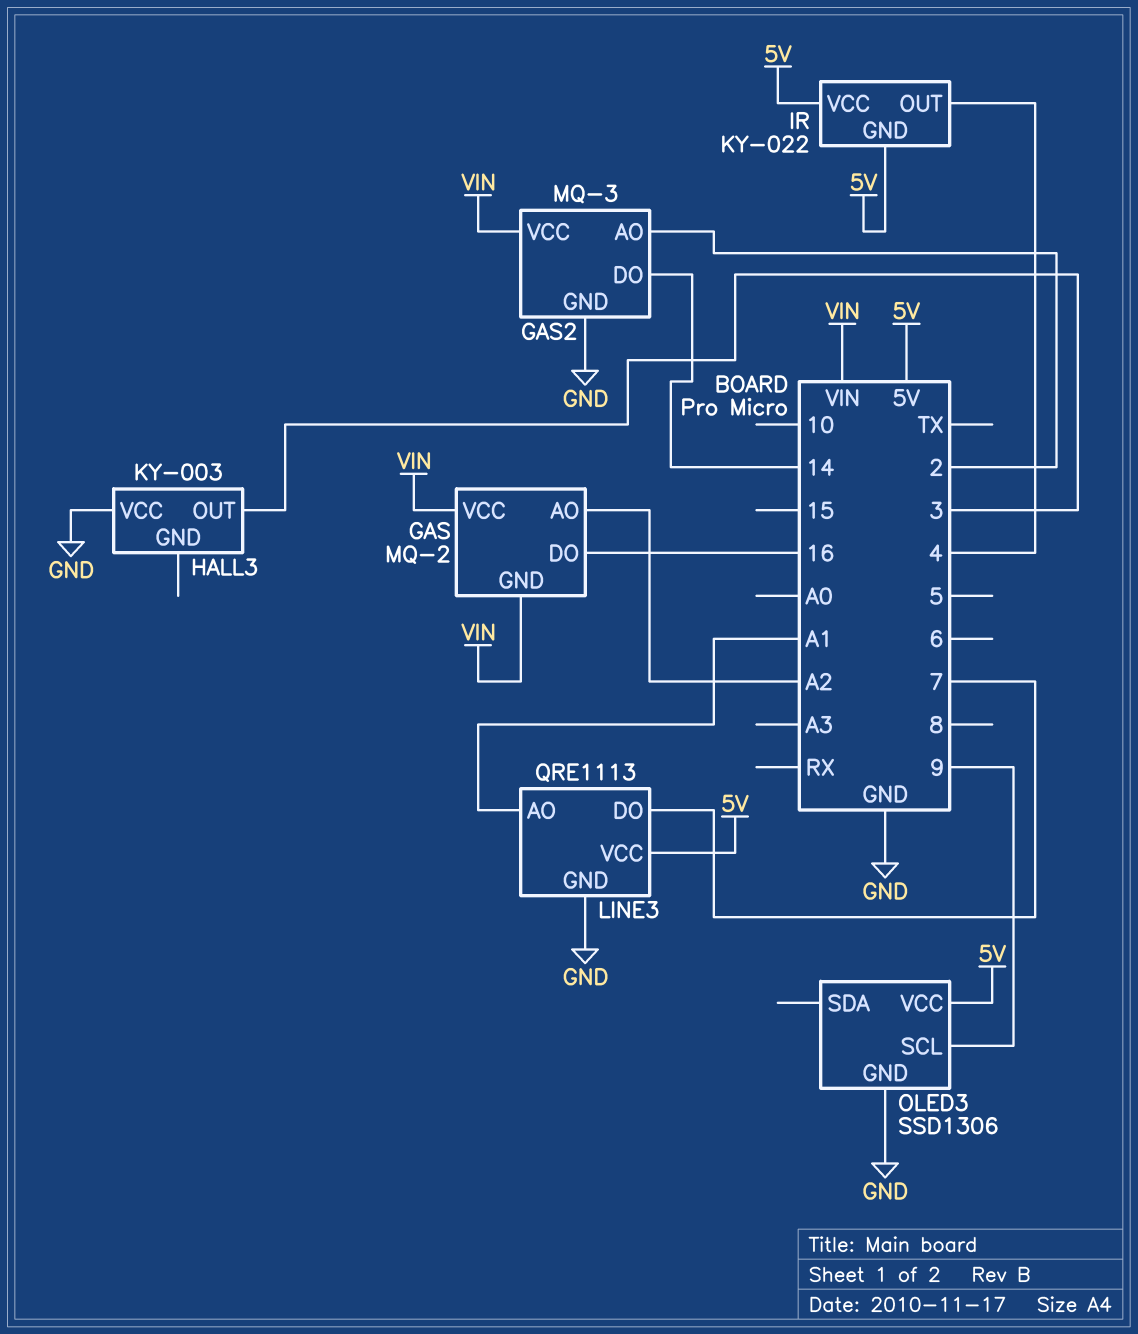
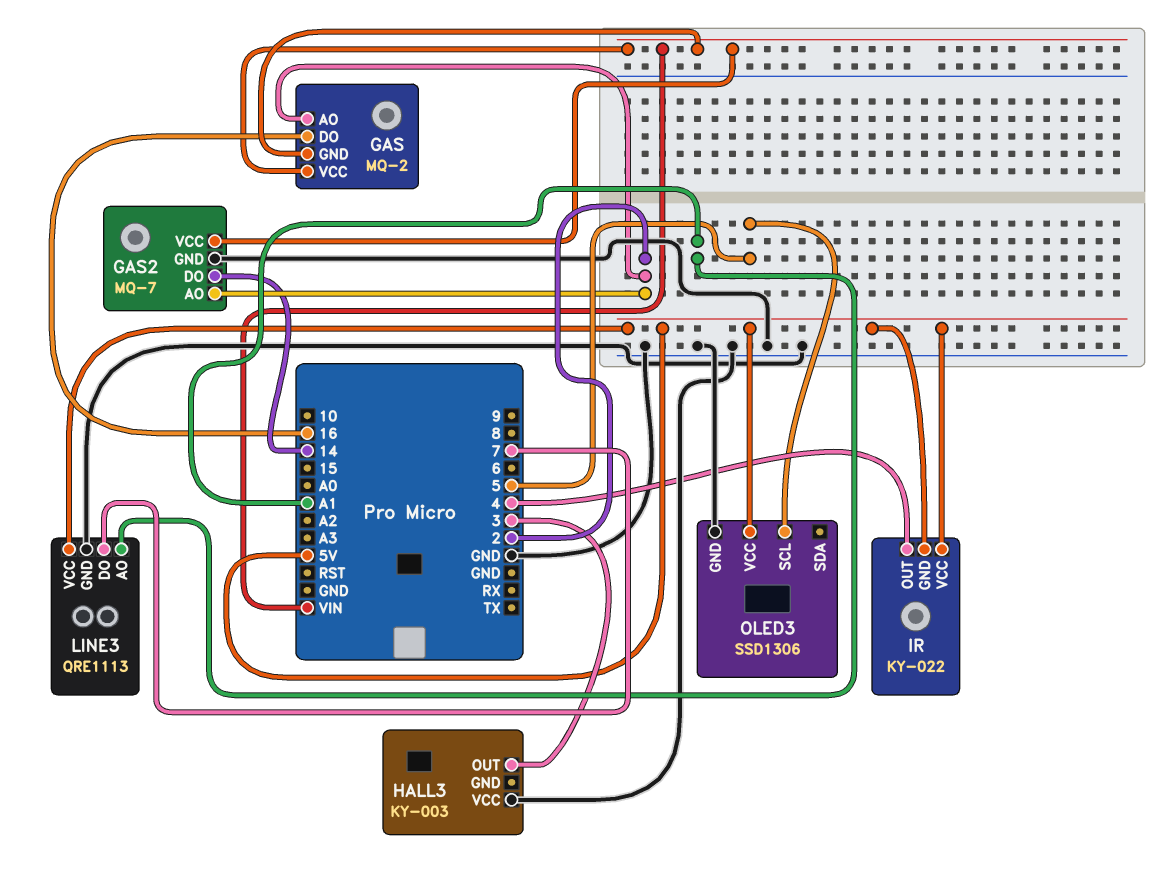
GAS pin AO: A2 -> 2
GAS2: MQ-3 -> MQ-7
OLED3 pin SCL: 9 -> 5

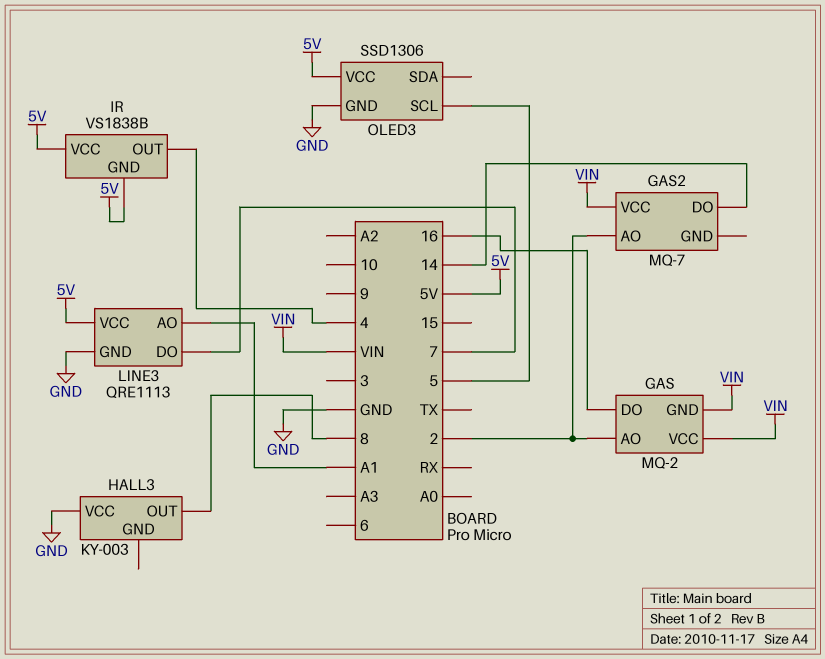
GAS2 pin GND: GND -> none
HALL3 pin OUT: 3 -> 8
IR: KY-022 -> VS1838B

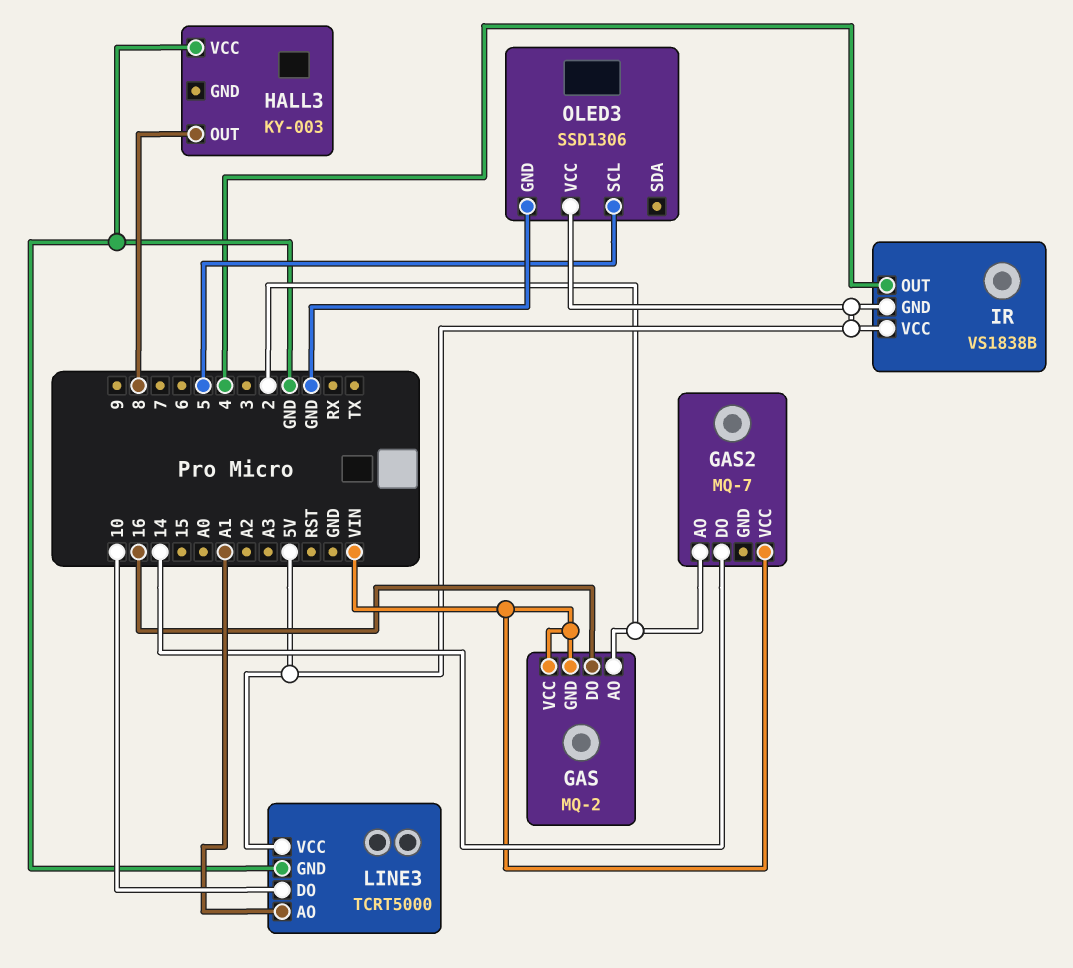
LINE3: QRE1113 -> TCRT5000
LINE3 pin DO: 7 -> 10

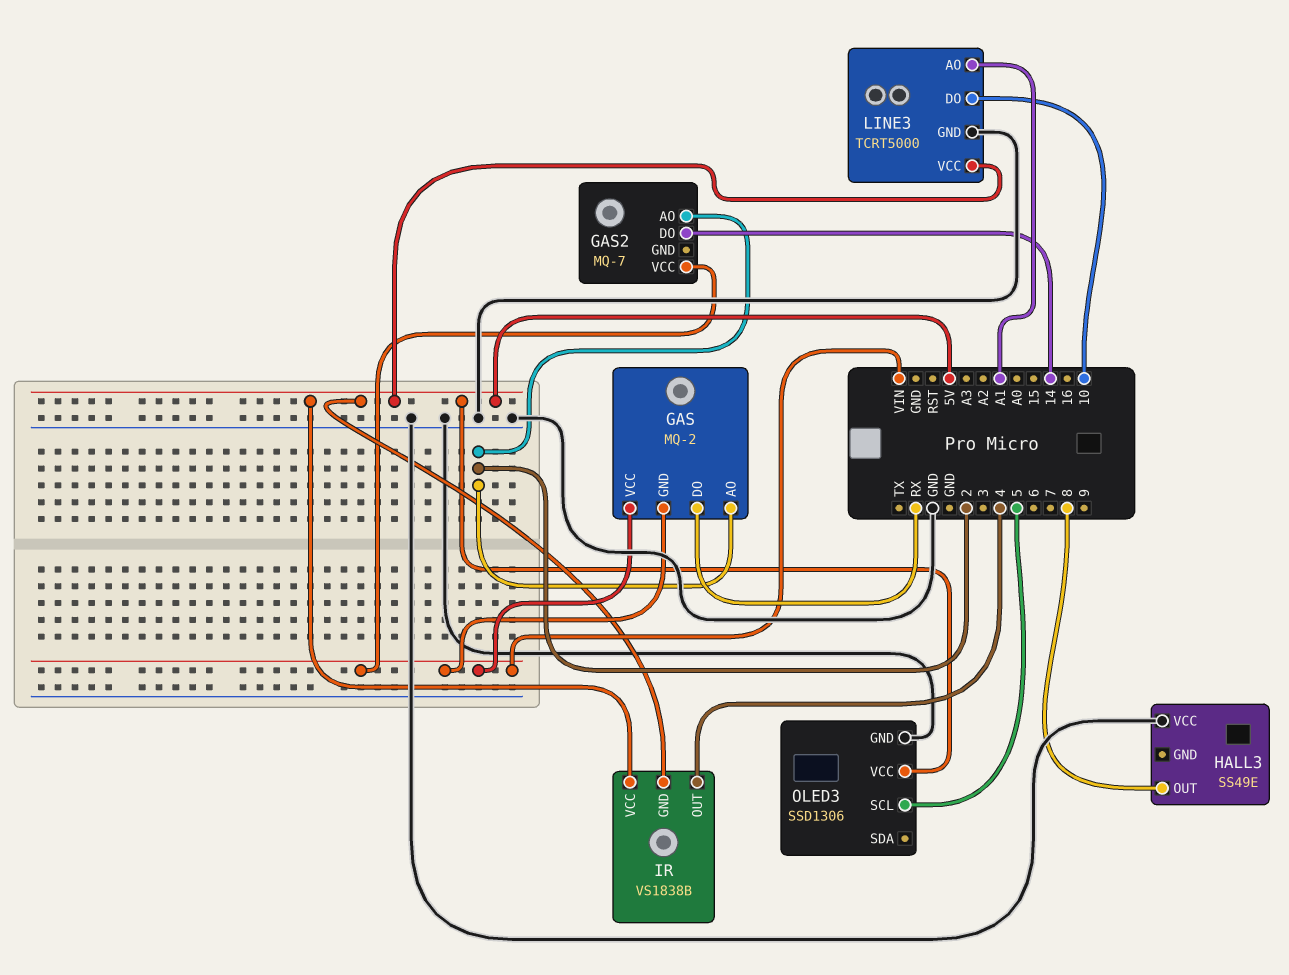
GAS pin DO: 16 -> RX
HALL3: KY-003 -> SS49E

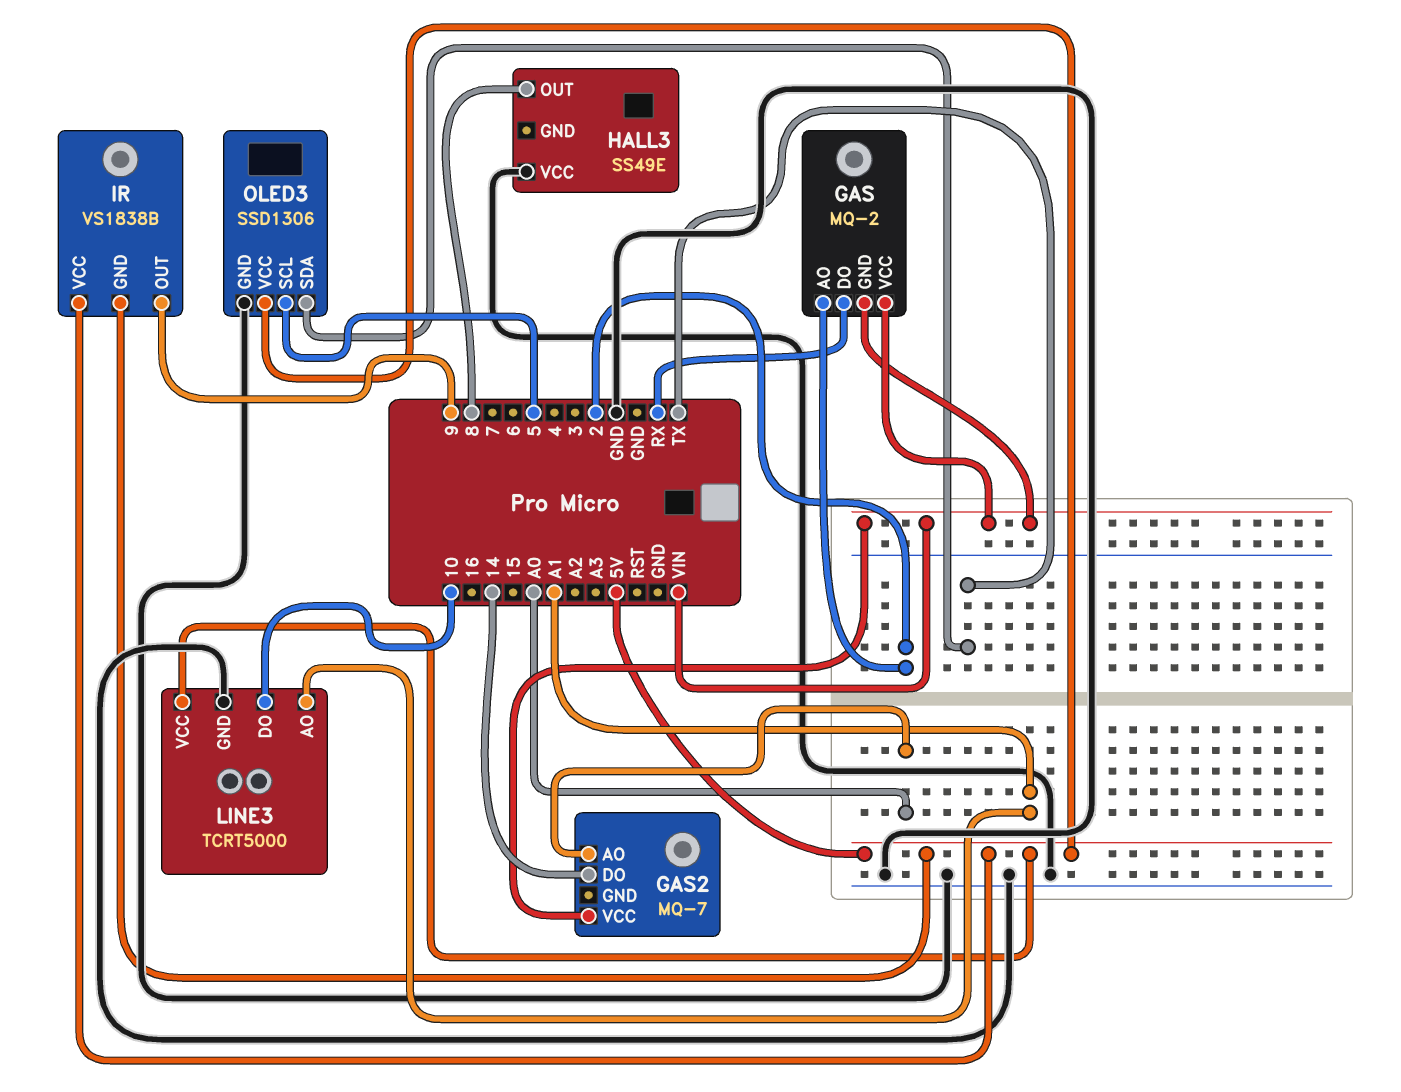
GAS2 pin AO: 2 -> A0
IR pin OUT: 4 -> 9
OLED3 pin SDA: none -> TX

